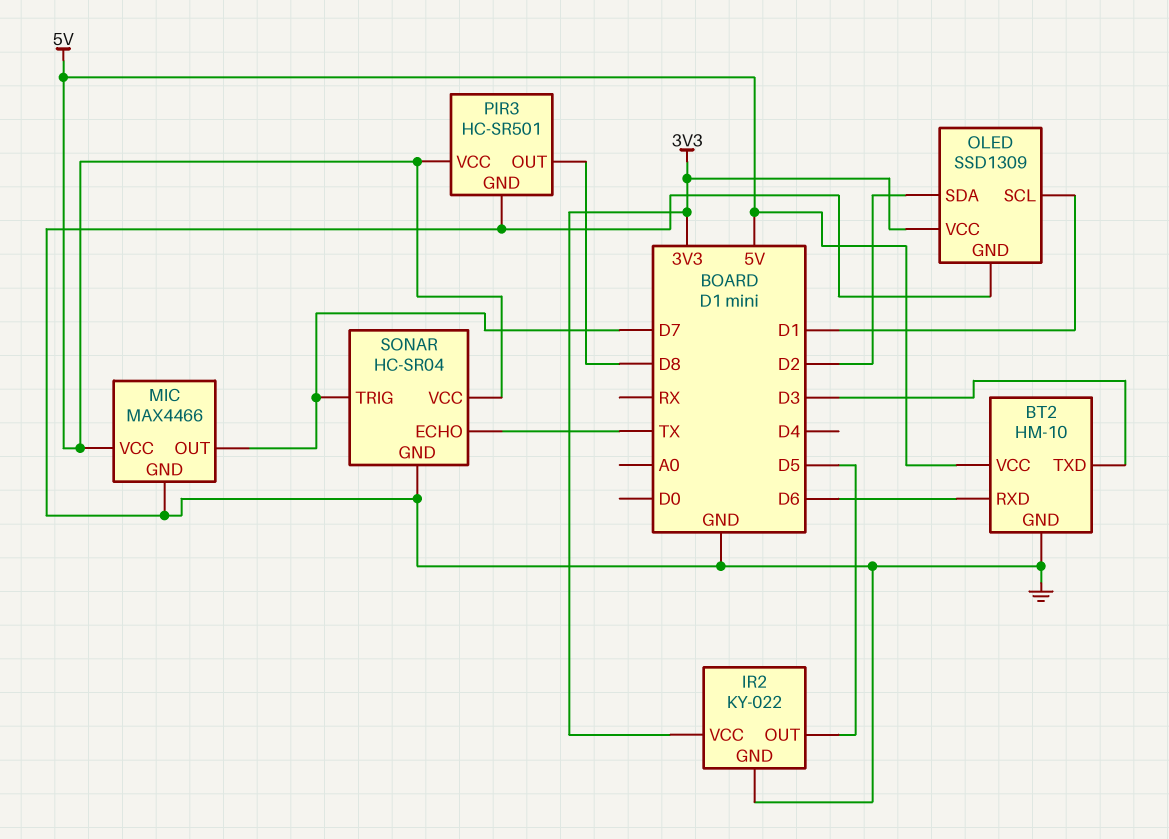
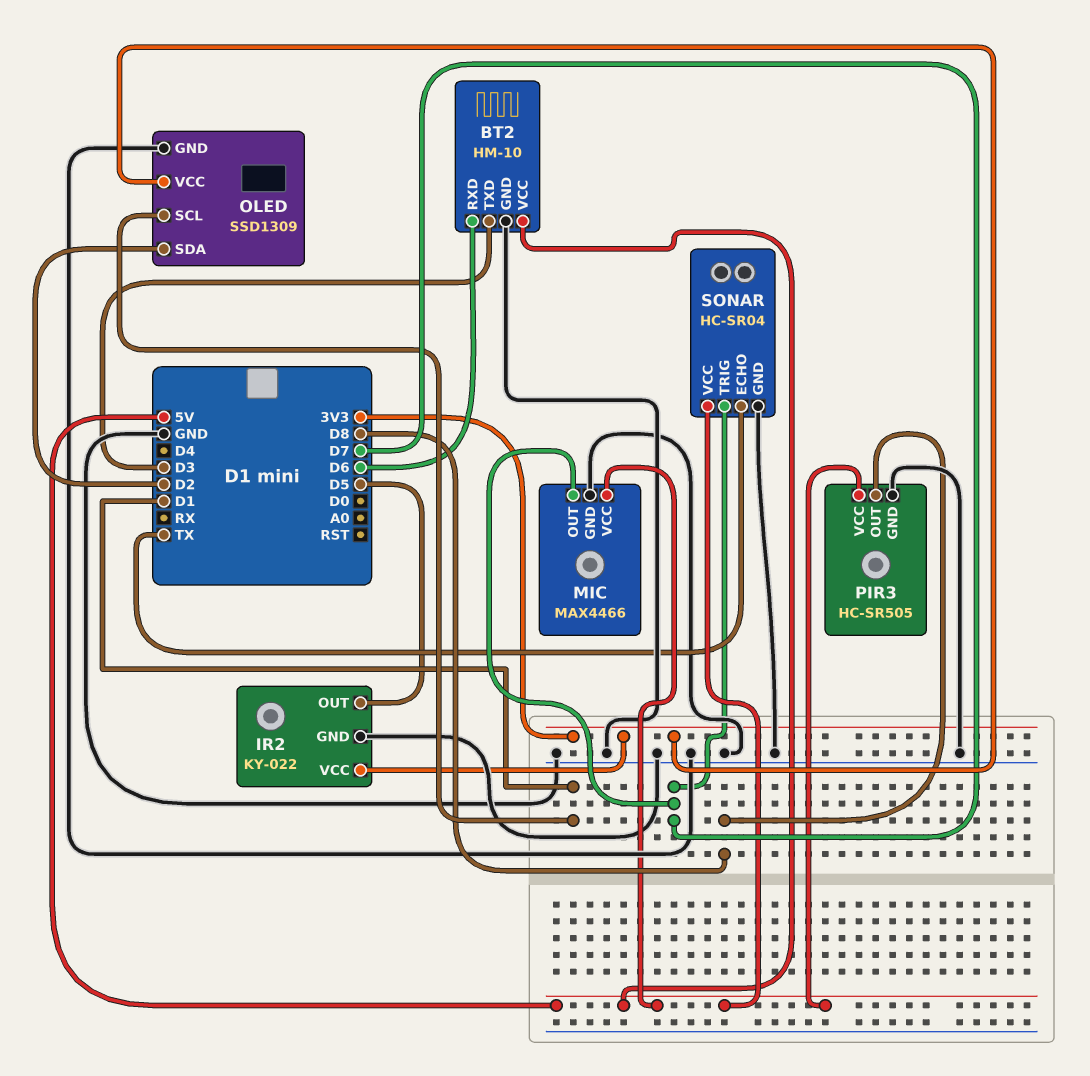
PIR3: HC-SR501 -> HC-SR505

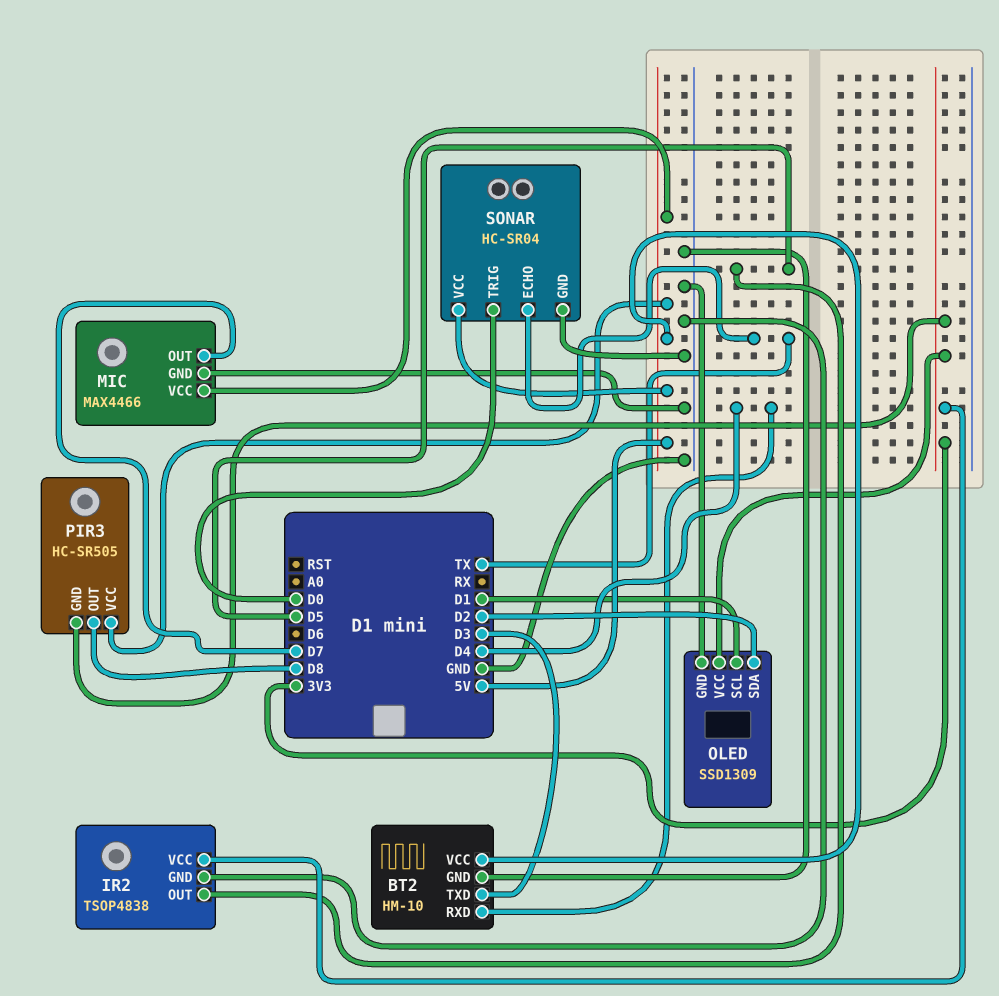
BT2 pin RXD: D6 -> D4
IR2: KY-022 -> TSOP4838
PIR3 pin GND: GND -> 3V3
SONAR pin TRIG: D7 -> D0

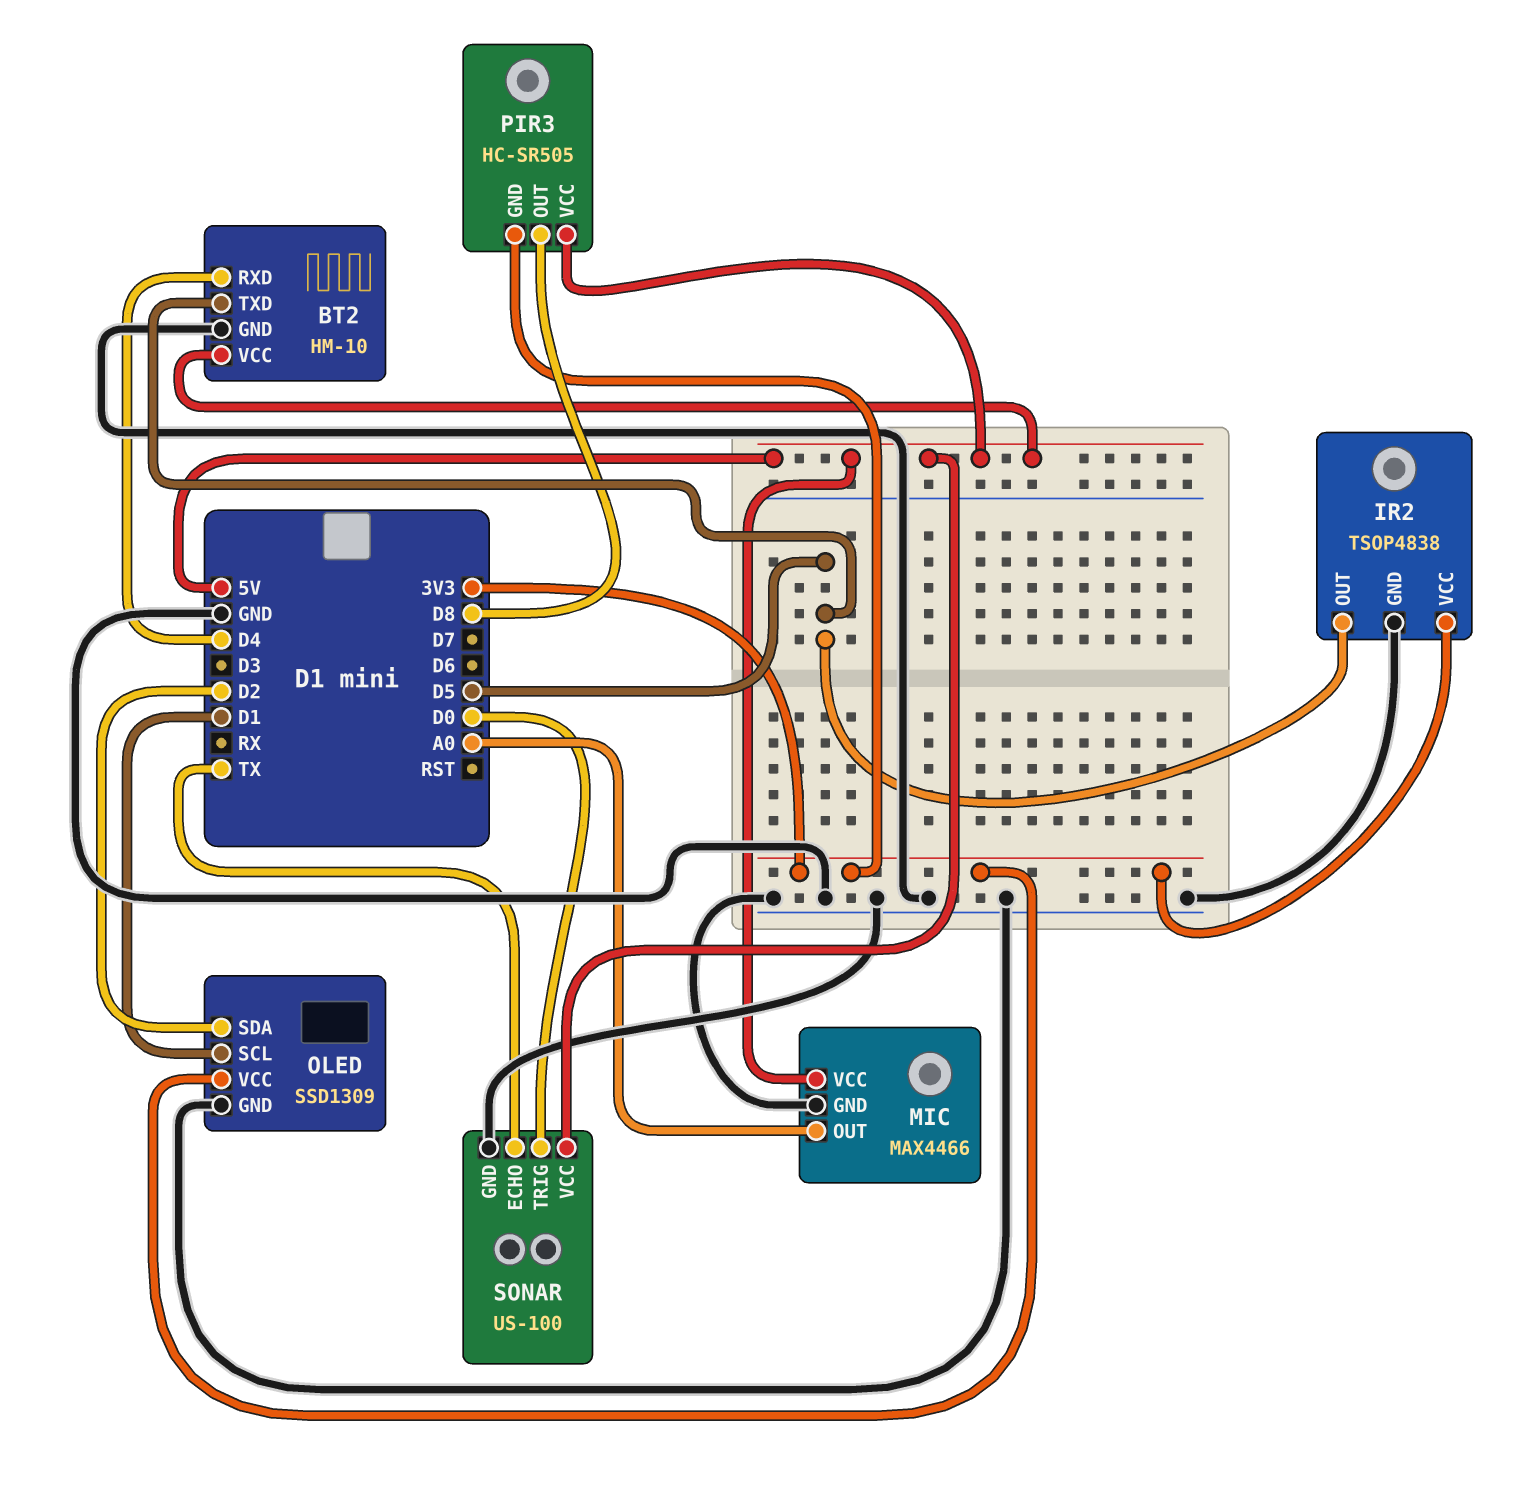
BT2 pin TXD: D3 -> D5
MIC pin OUT: D7 -> A0
SONAR: HC-SR04 -> US-100

